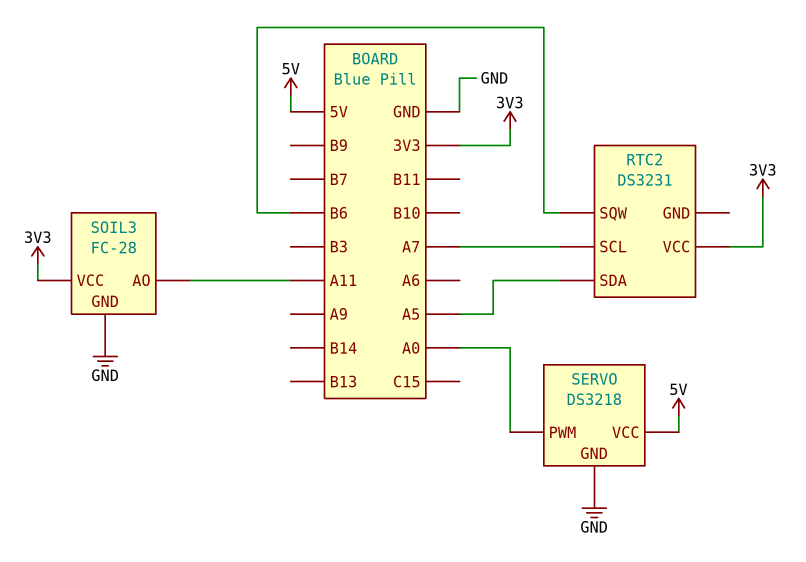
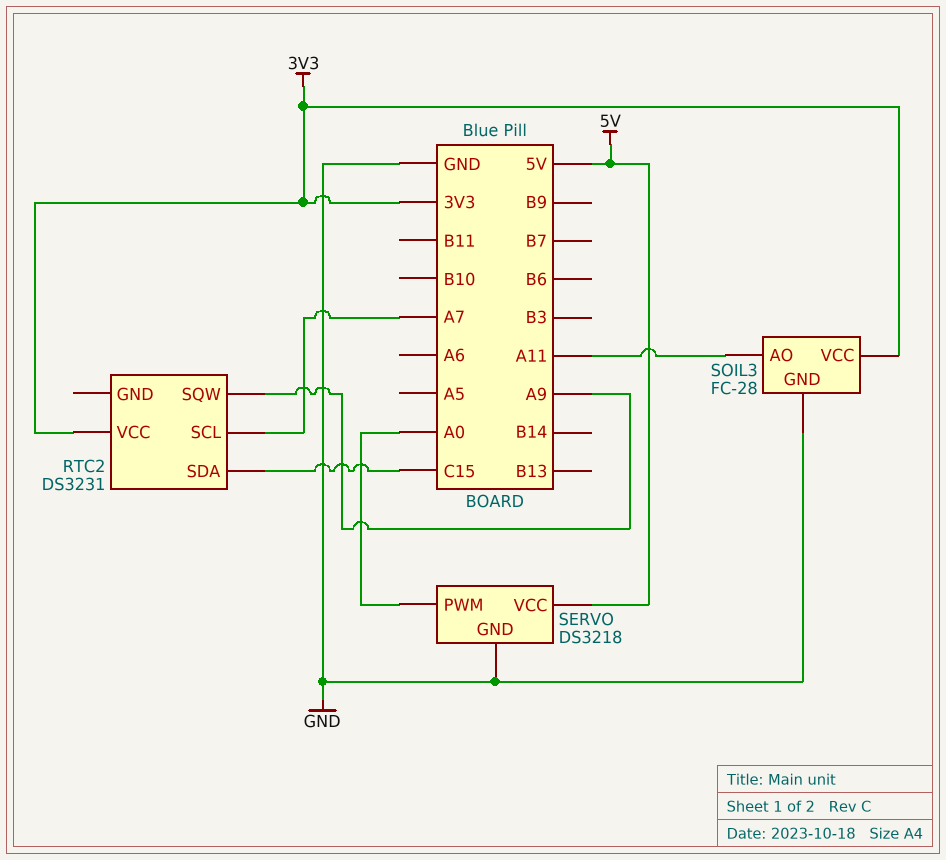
RTC2 pin SDA: A5 -> C15
RTC2 pin SQW: B6 -> A9

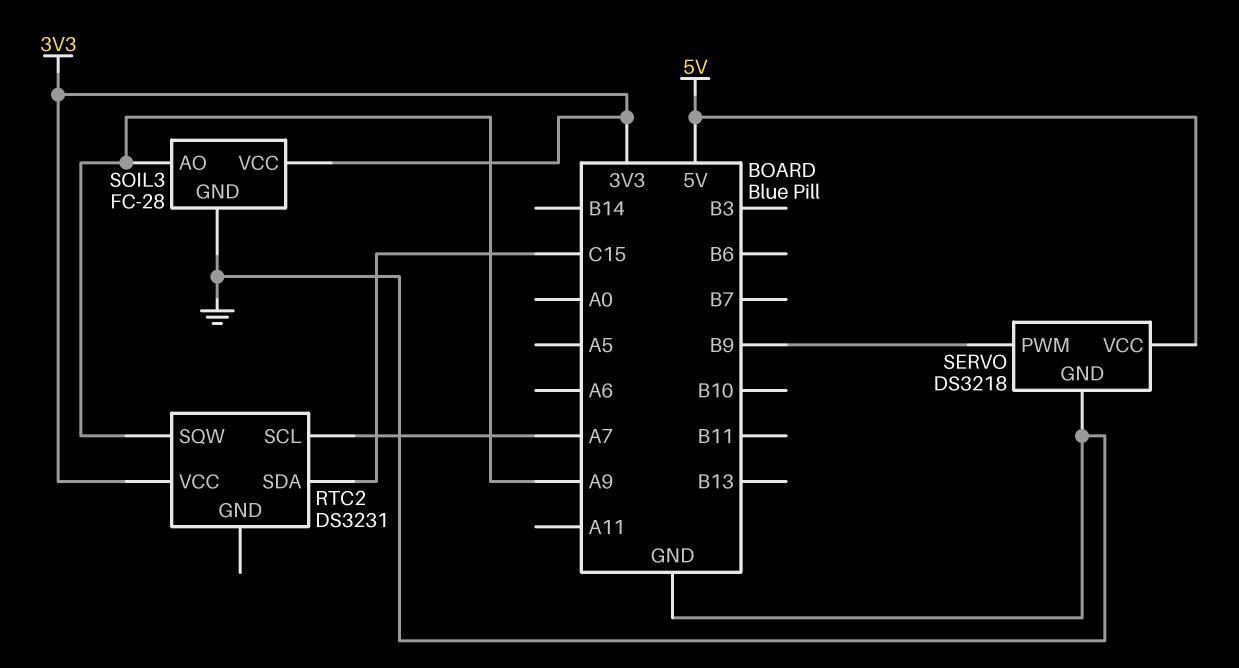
SERVO pin PWM: A0 -> B9
SOIL3 pin AO: A11 -> A9

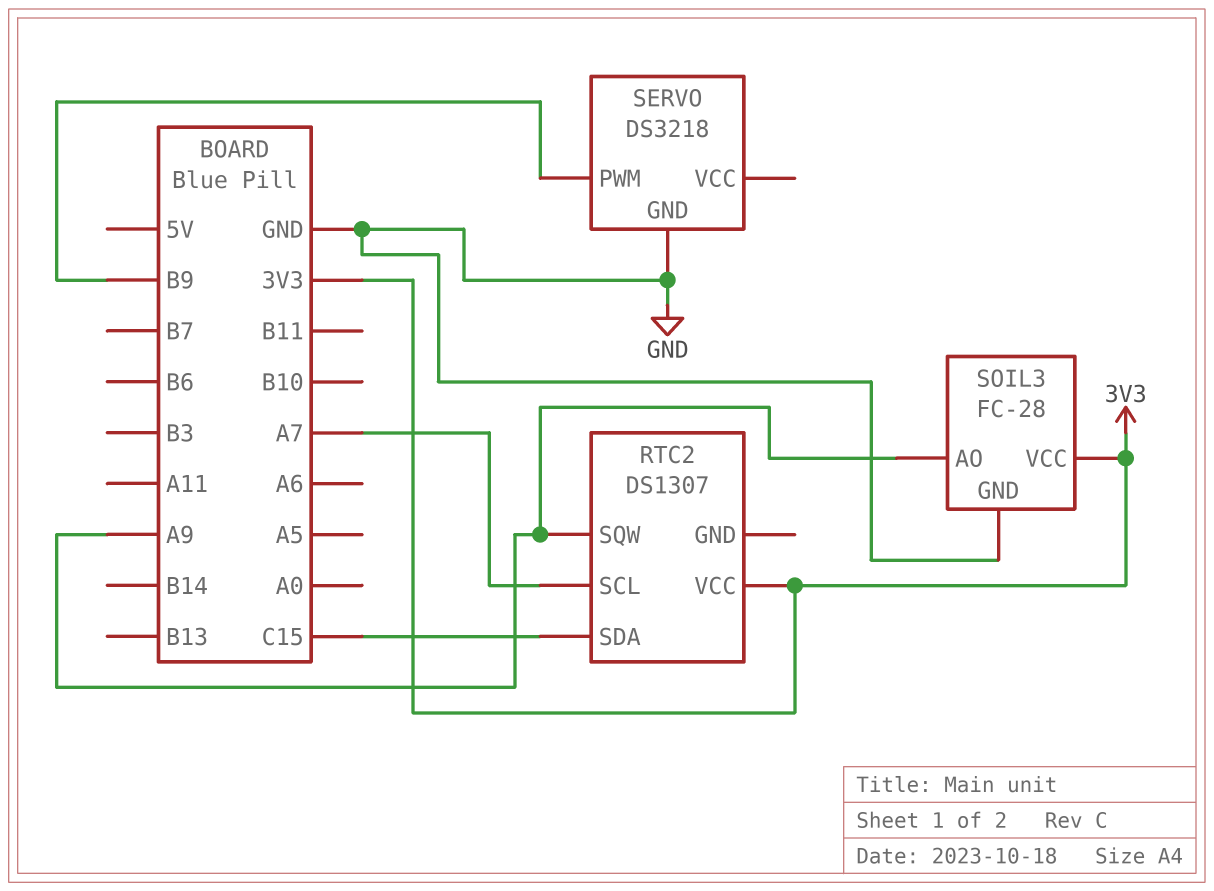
RTC2: DS3231 -> DS1307
SERVO pin VCC: 5V -> none

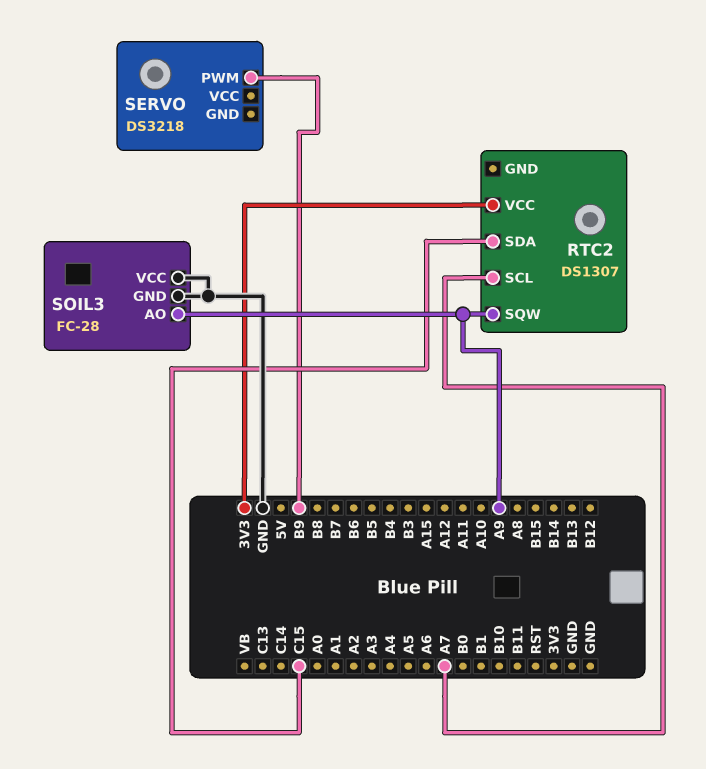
SERVO pin GND: GND -> none
SOIL3 pin VCC: 3V3 -> GND

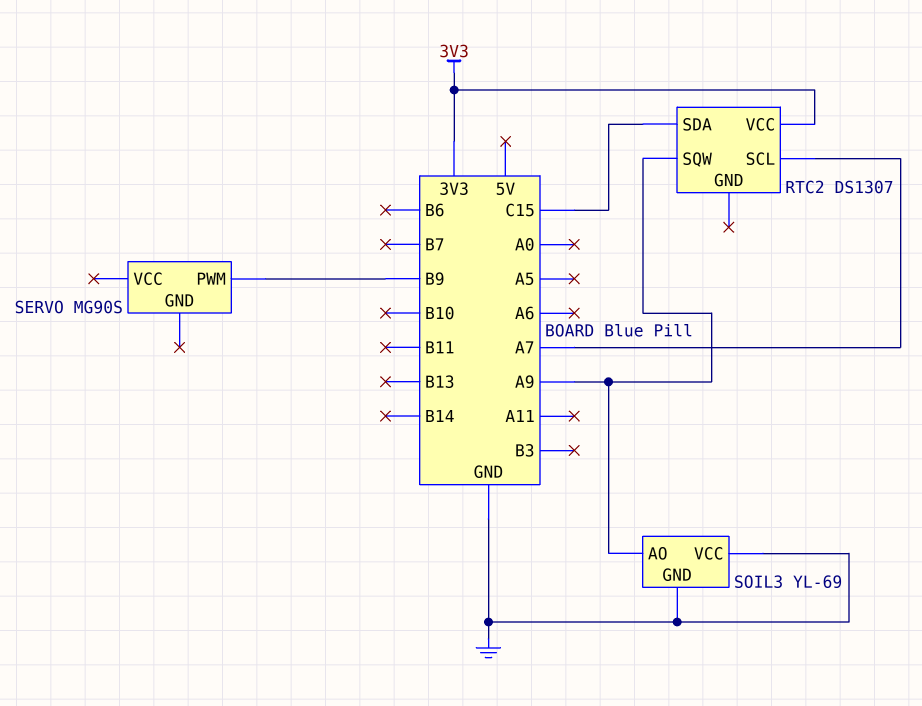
SERVO: DS3218 -> MG90S
SOIL3: FC-28 -> YL-69

